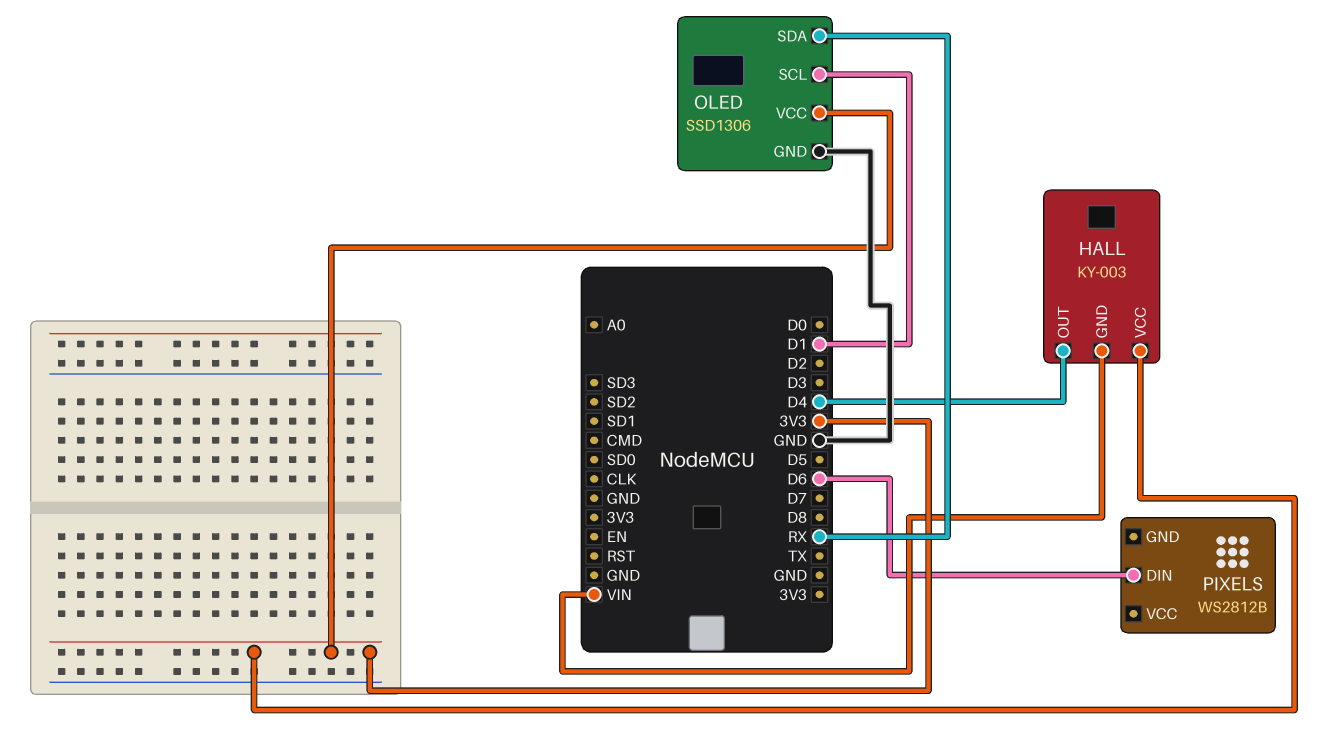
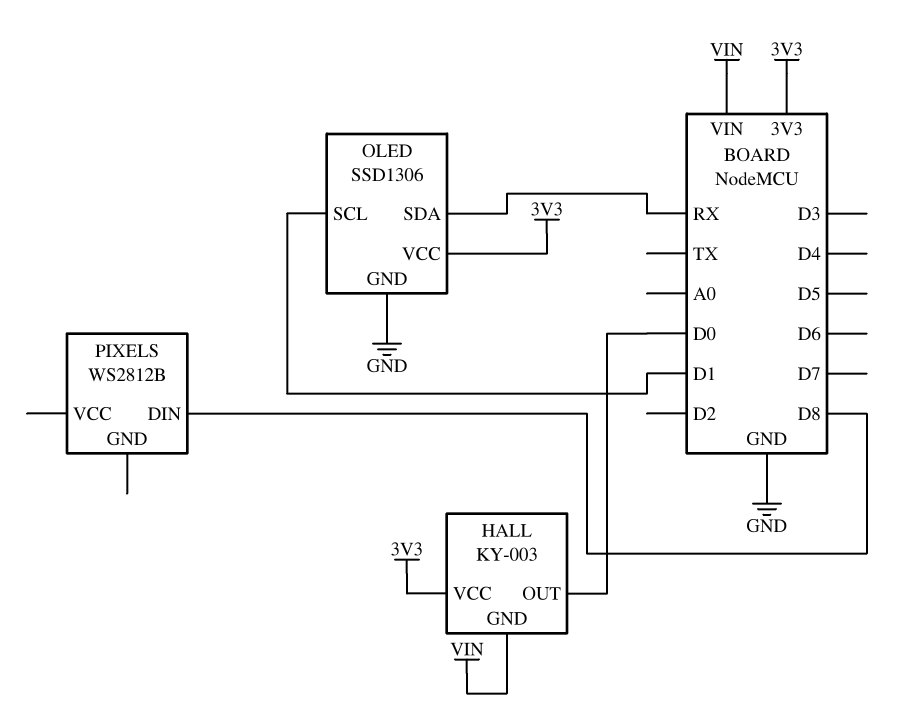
HALL pin OUT: D4 -> D0
PIXELS pin DIN: D6 -> D8

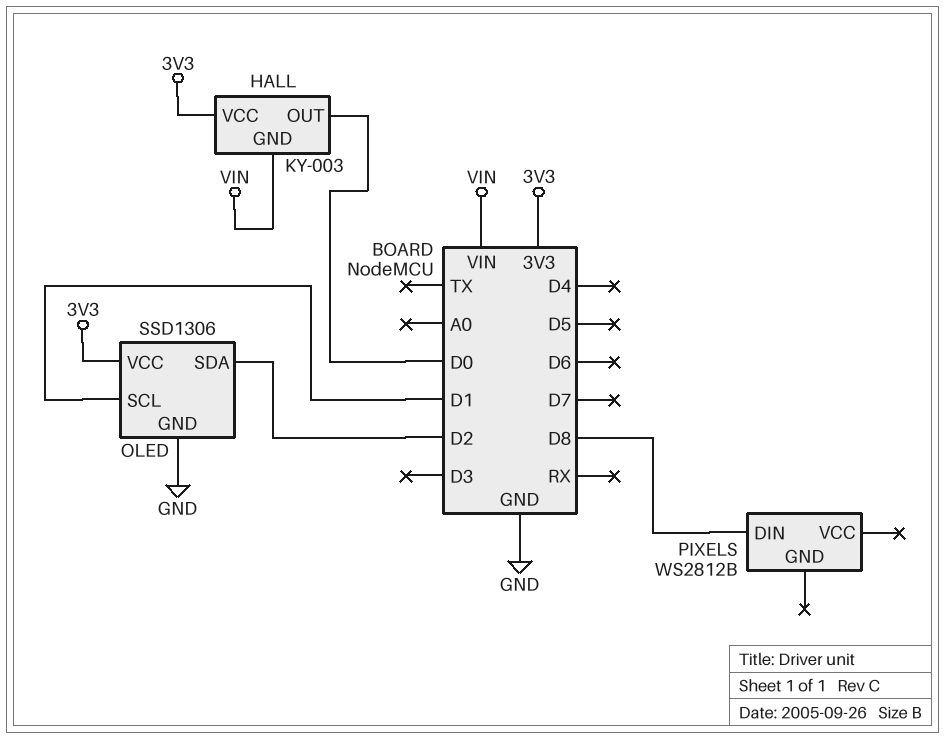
OLED pin SDA: RX -> D2

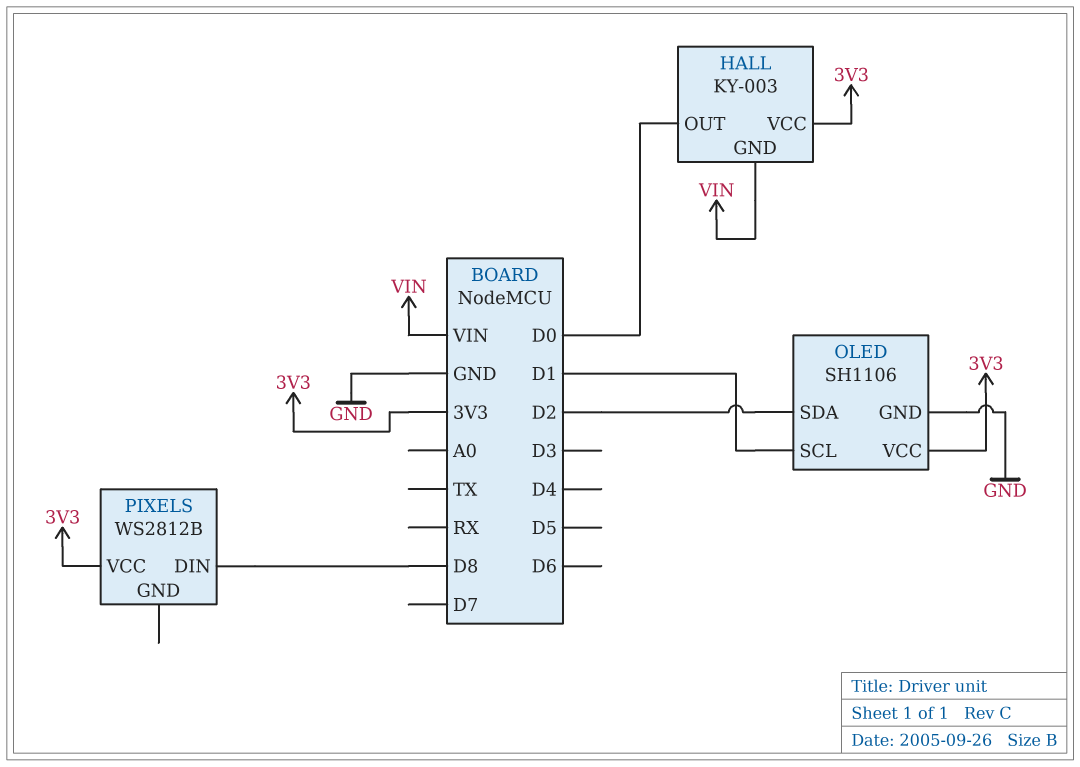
OLED: SSD1306 -> SH1106
PIXELS pin VCC: none -> 3V3

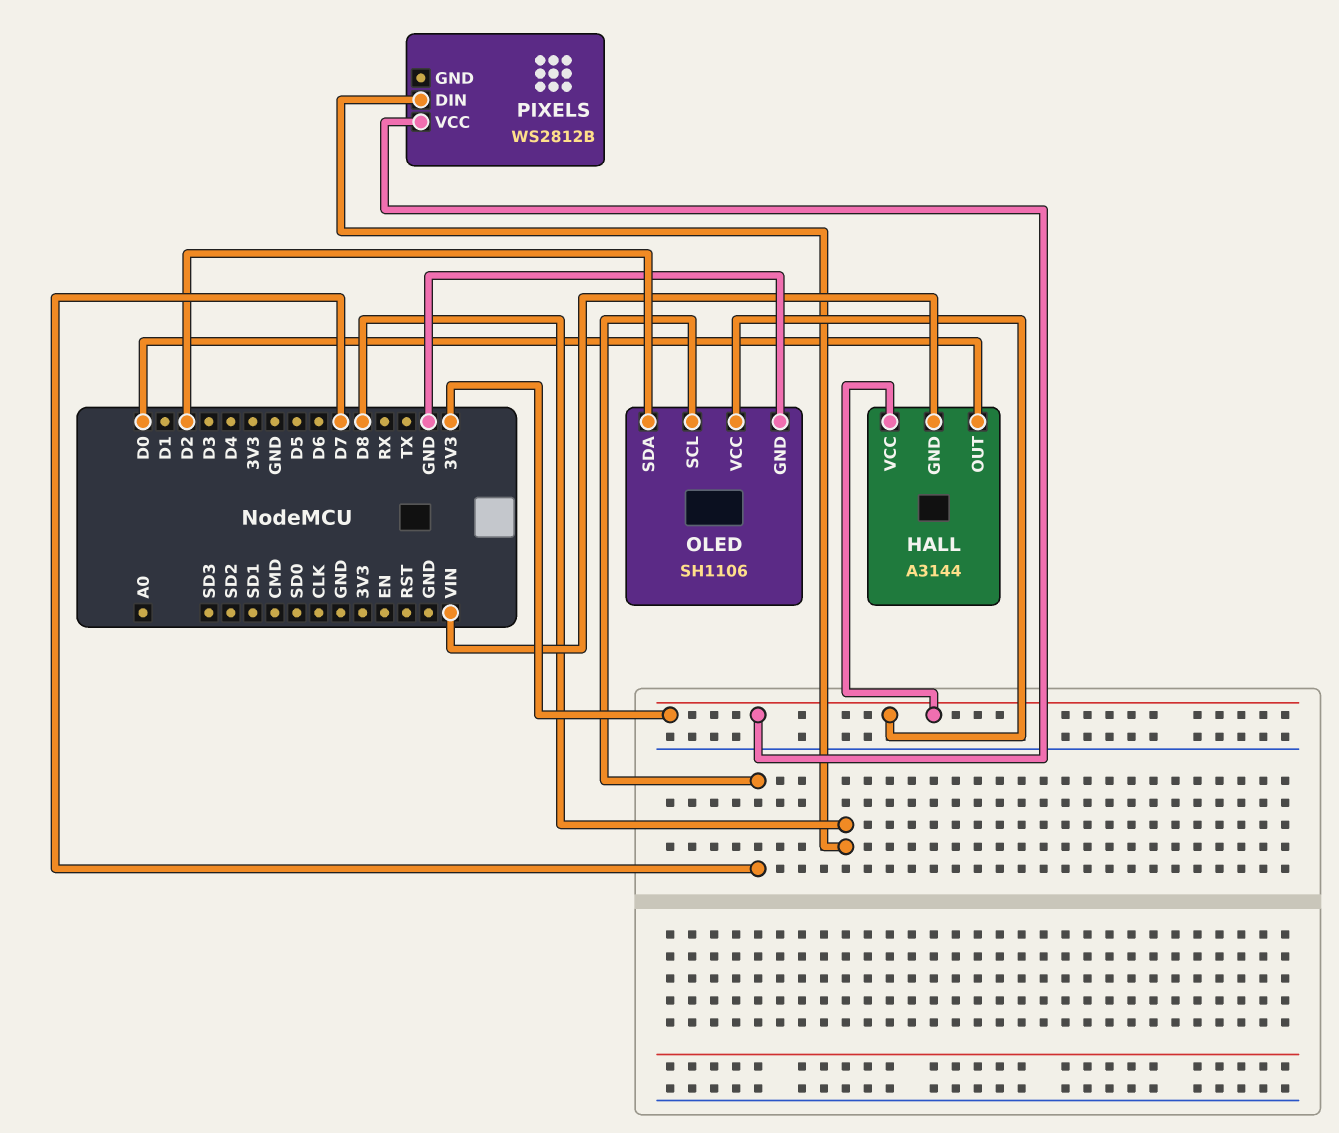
HALL: KY-003 -> A3144
OLED pin SCL: D1 -> D7

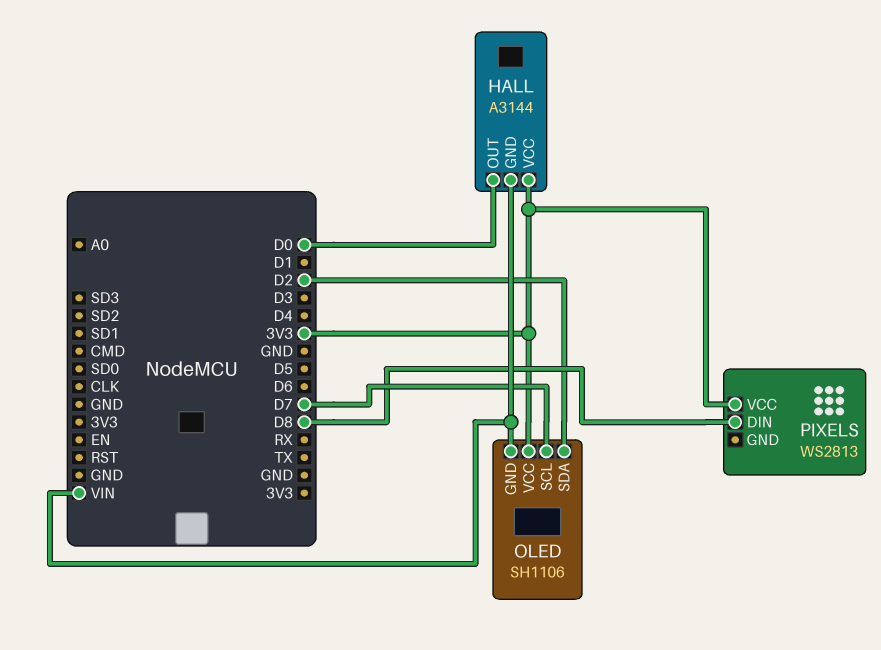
OLED pin GND: GND -> VIN
PIXELS: WS2812B -> WS2813

